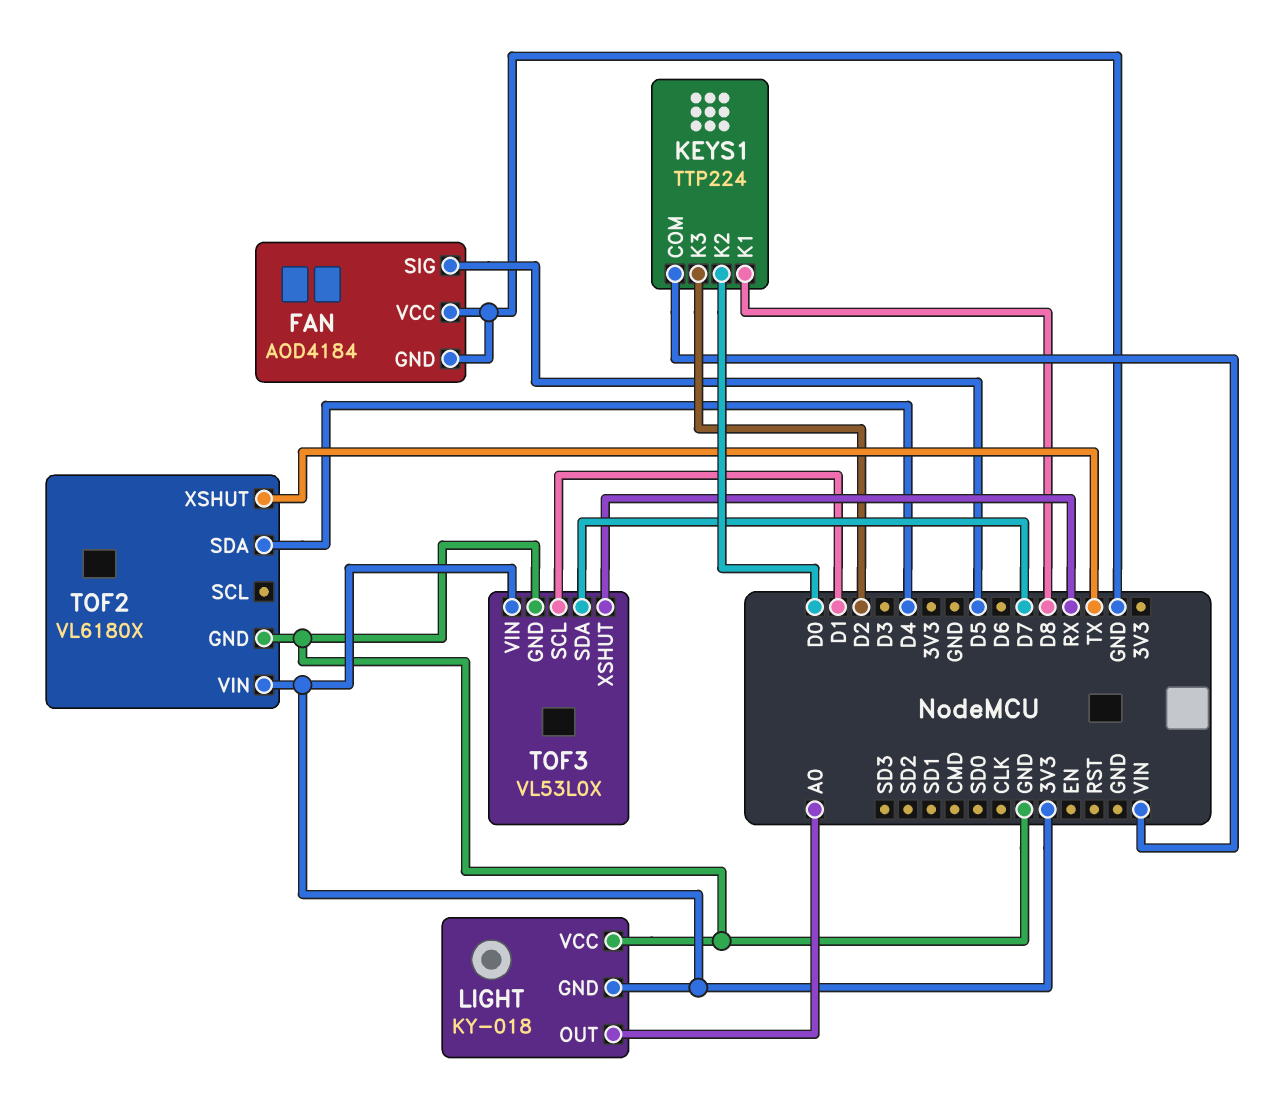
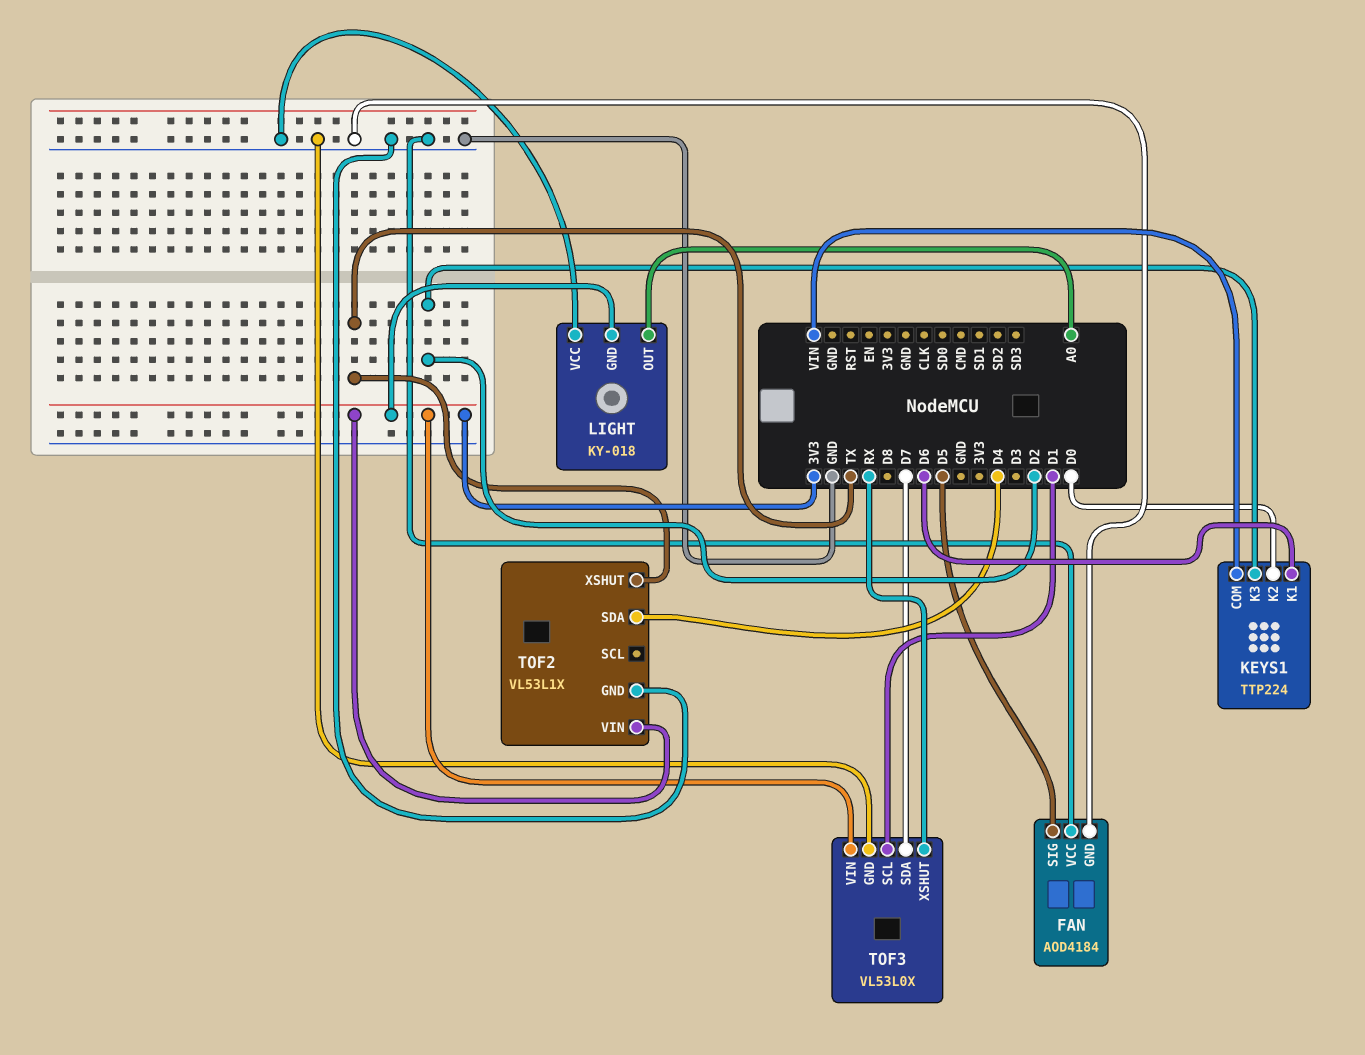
KEYS1 pin K1: D8 -> D6
TOF2: VL6180X -> VL53L1X

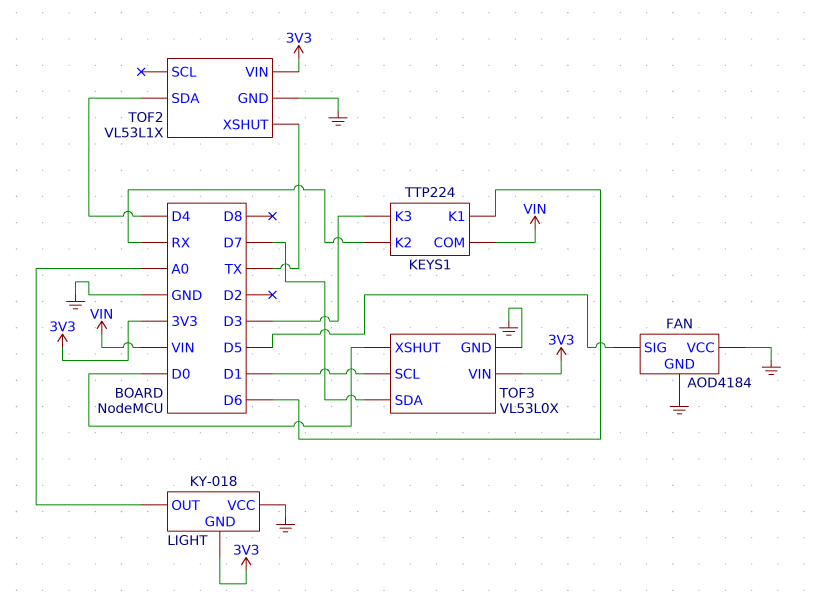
KEYS1 pin K2: D0 -> RX
KEYS1 pin K3: D2 -> D3
TOF3 pin XSHUT: RX -> D0

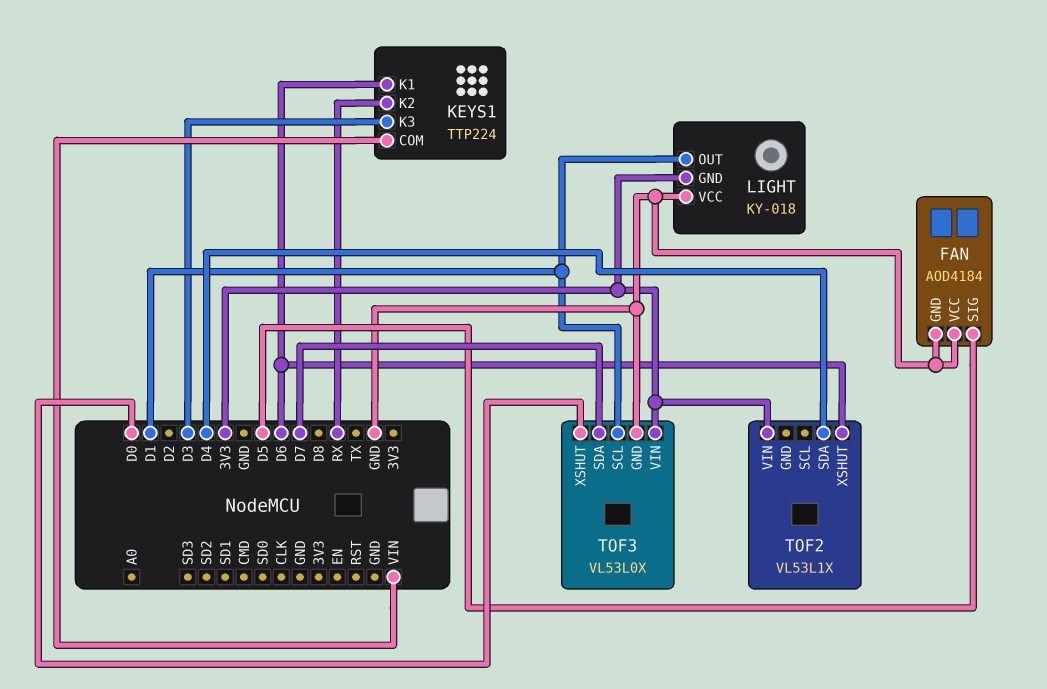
LIGHT pin OUT: A0 -> D1
TOF2 pin GND: GND -> none
TOF2 pin XSHUT: TX -> D6

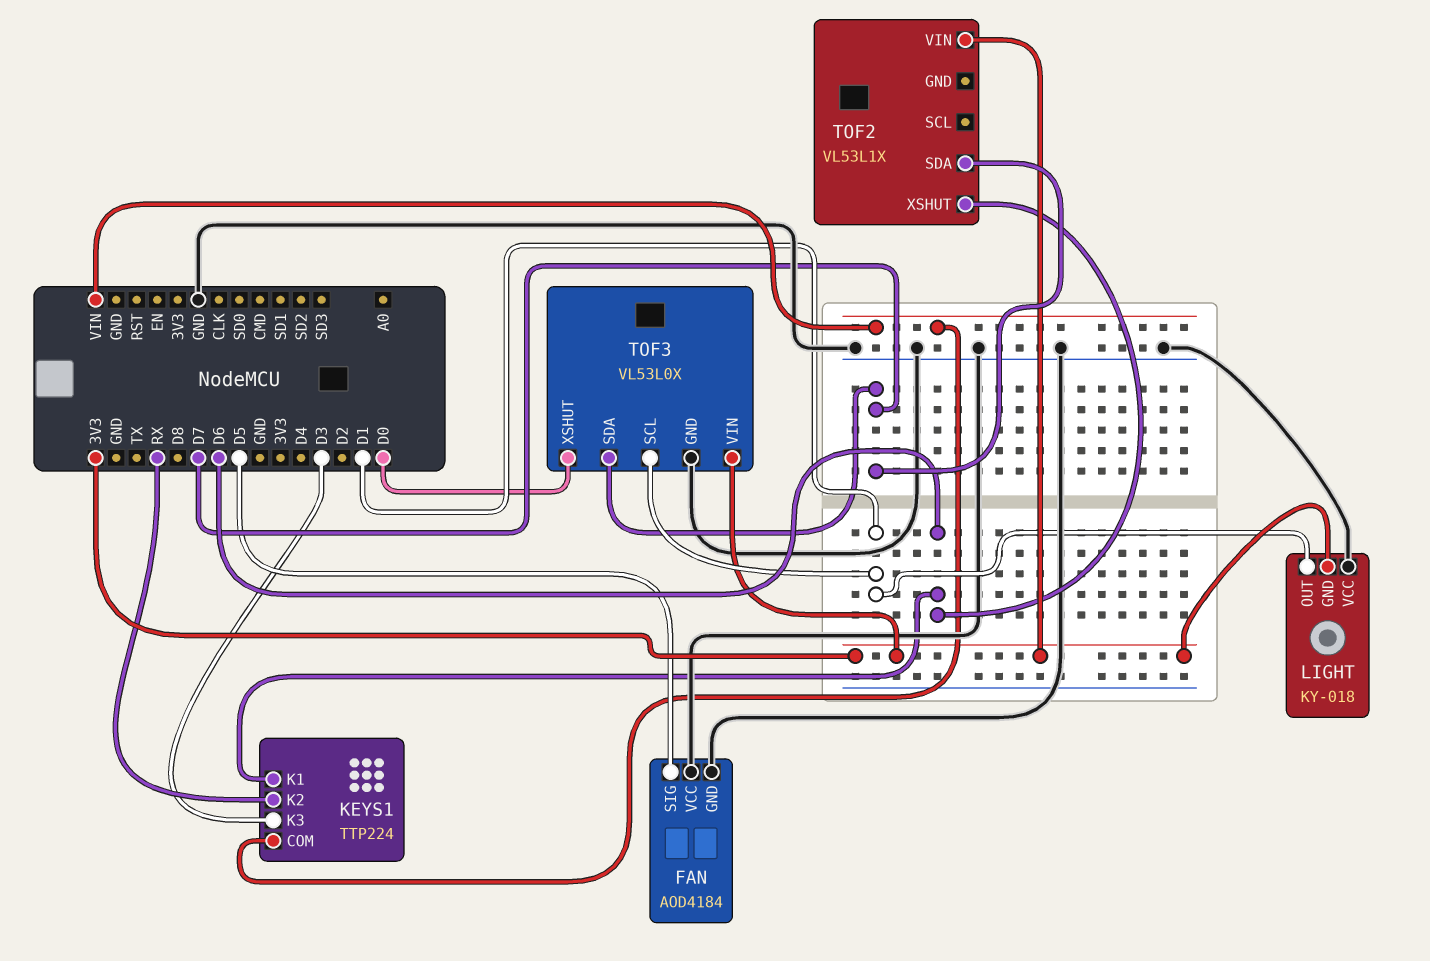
TOF2 pin SDA: D4 -> D7

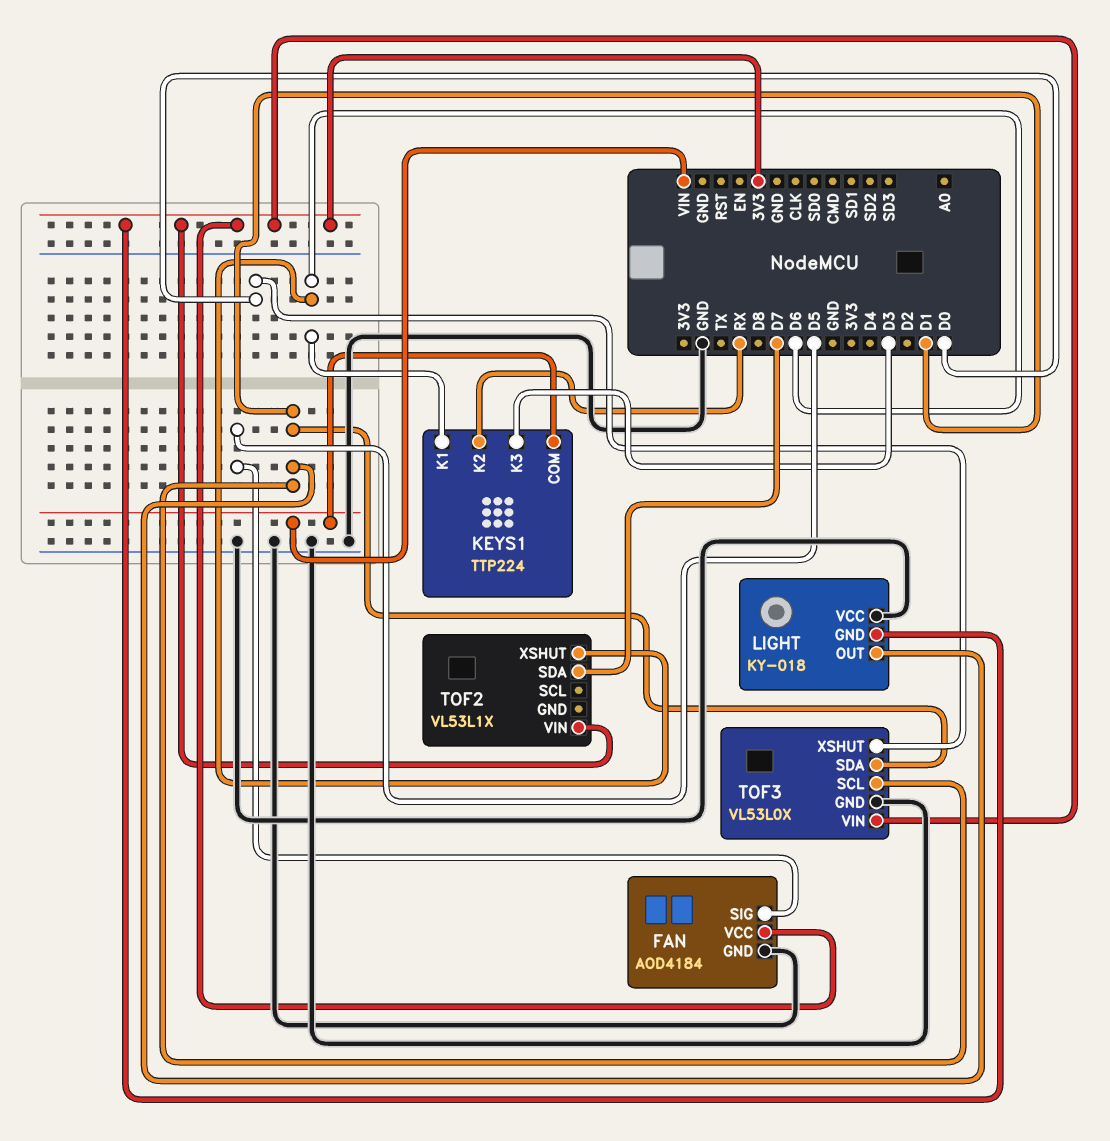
FAN pin VCC: GND -> 3V3
TOF3 pin SDA: D7 -> D1

